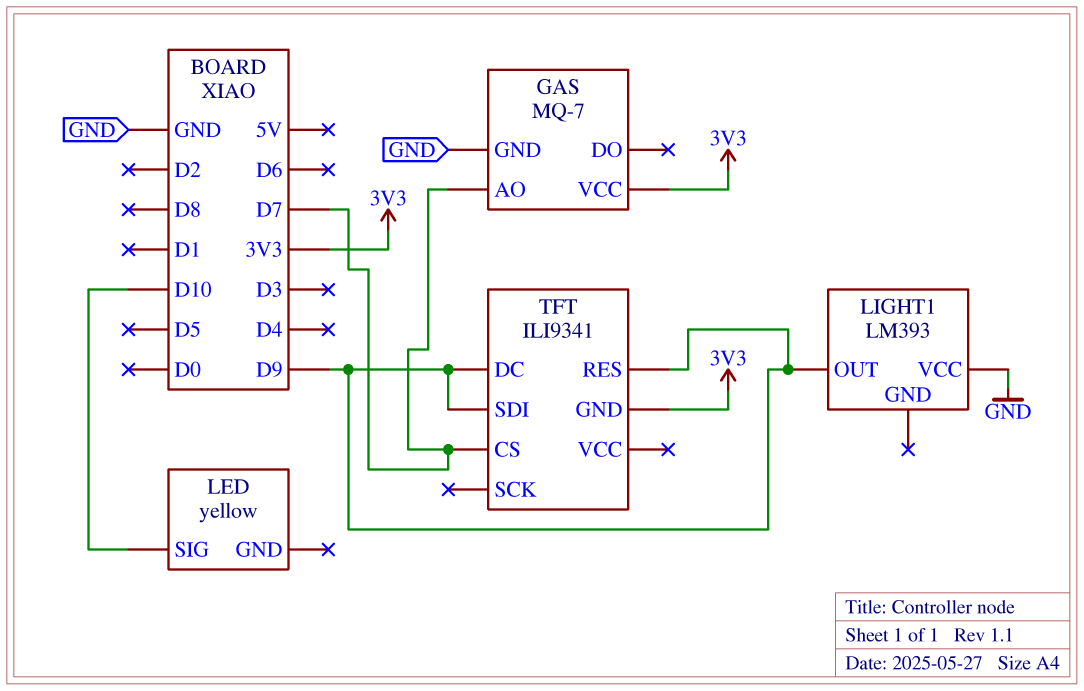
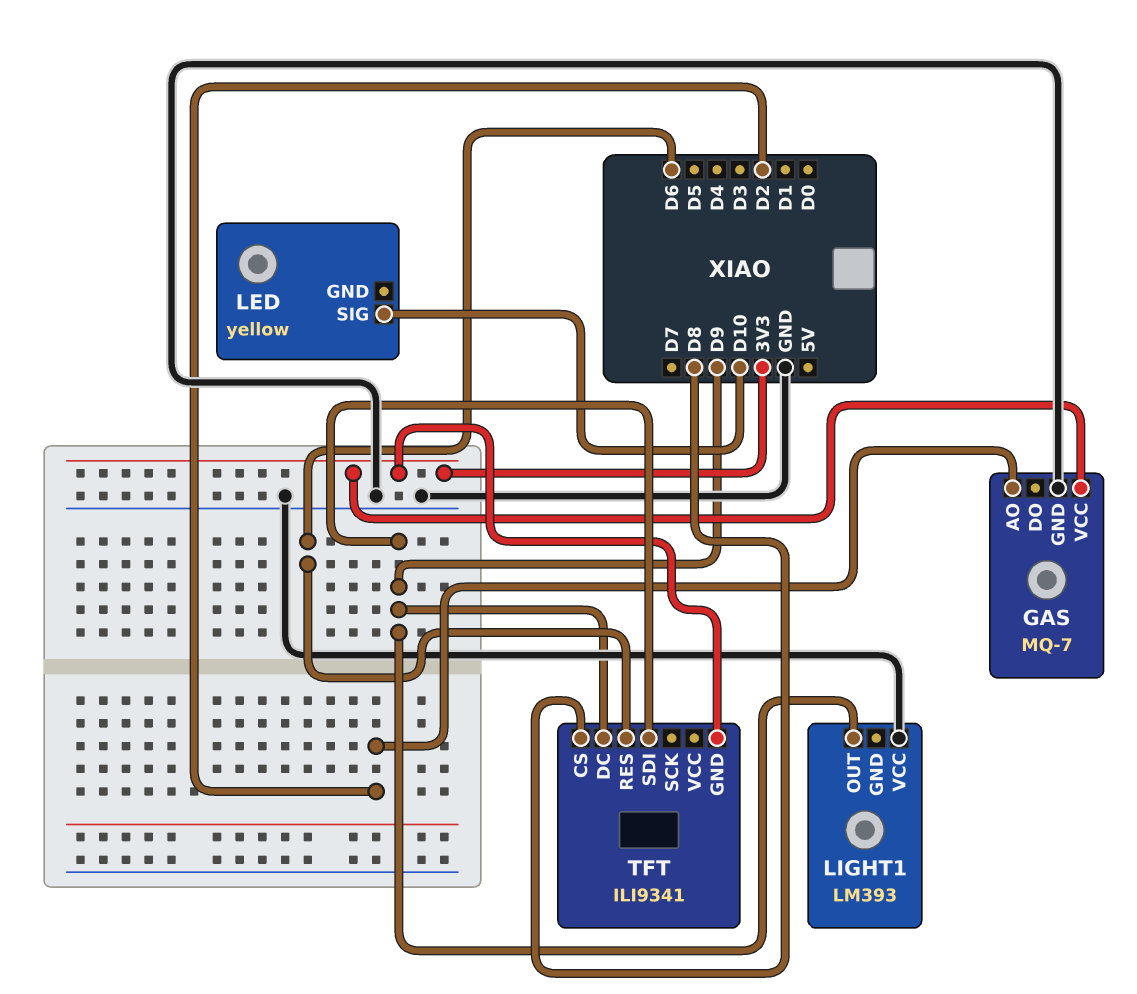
GAS pin AO: D7 -> D2
TFT pin CS: D7 -> D8
TFT pin RES: D9 -> D6

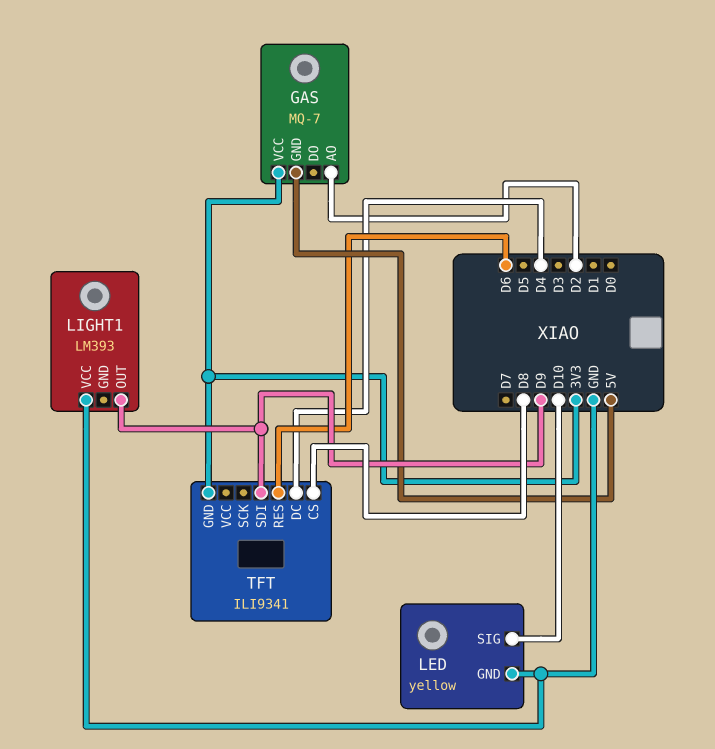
GAS pin GND: GND -> 5V
LED pin GND: none -> GND
TFT pin DC: D9 -> D4

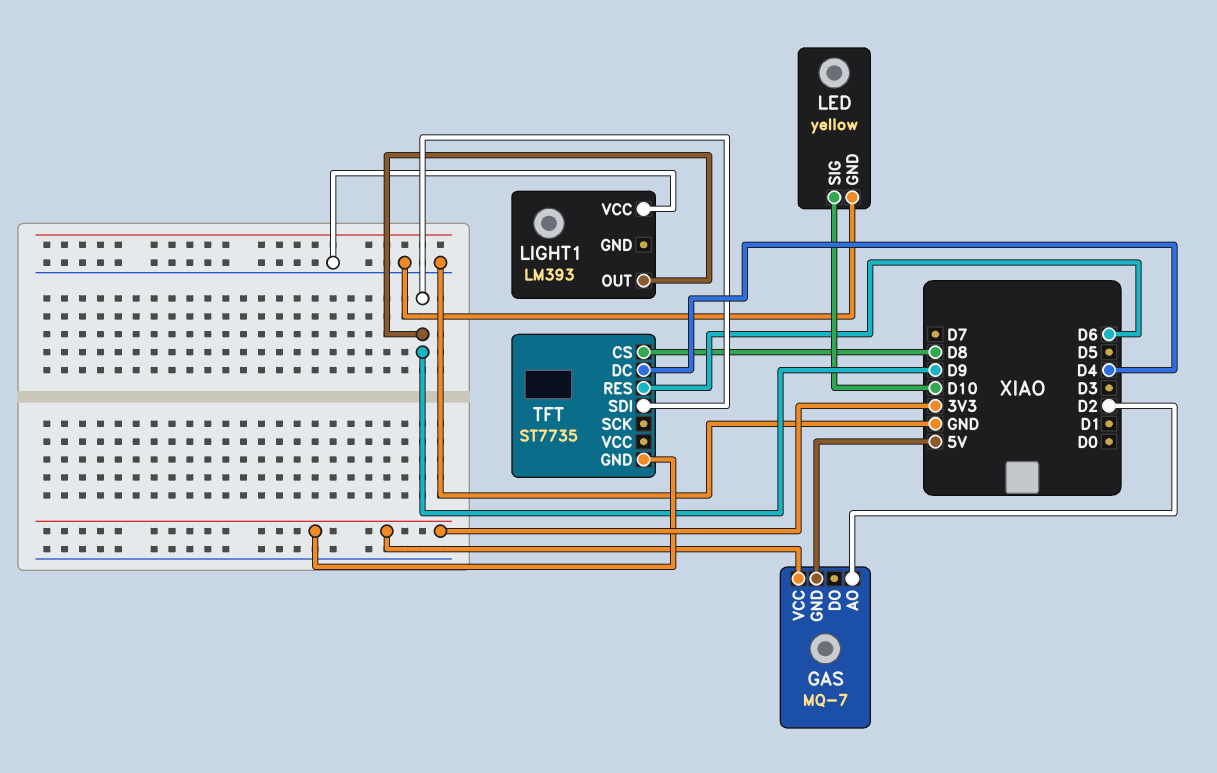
TFT: ILI9341 -> ST7735

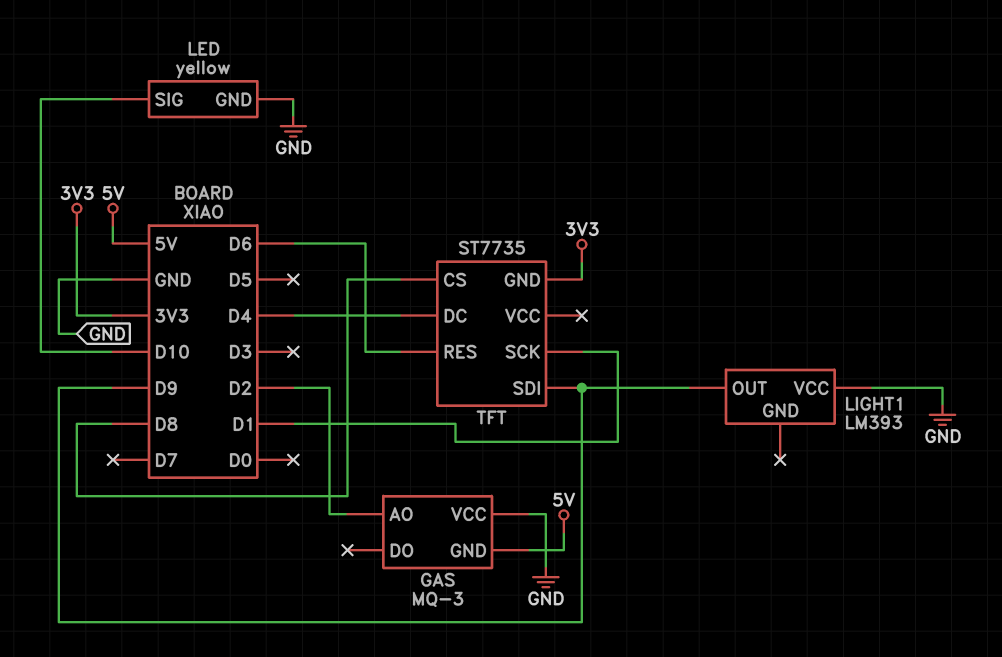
GAS: MQ-7 -> MQ-3
GAS pin VCC: 3V3 -> GND
TFT pin SCK: none -> D1

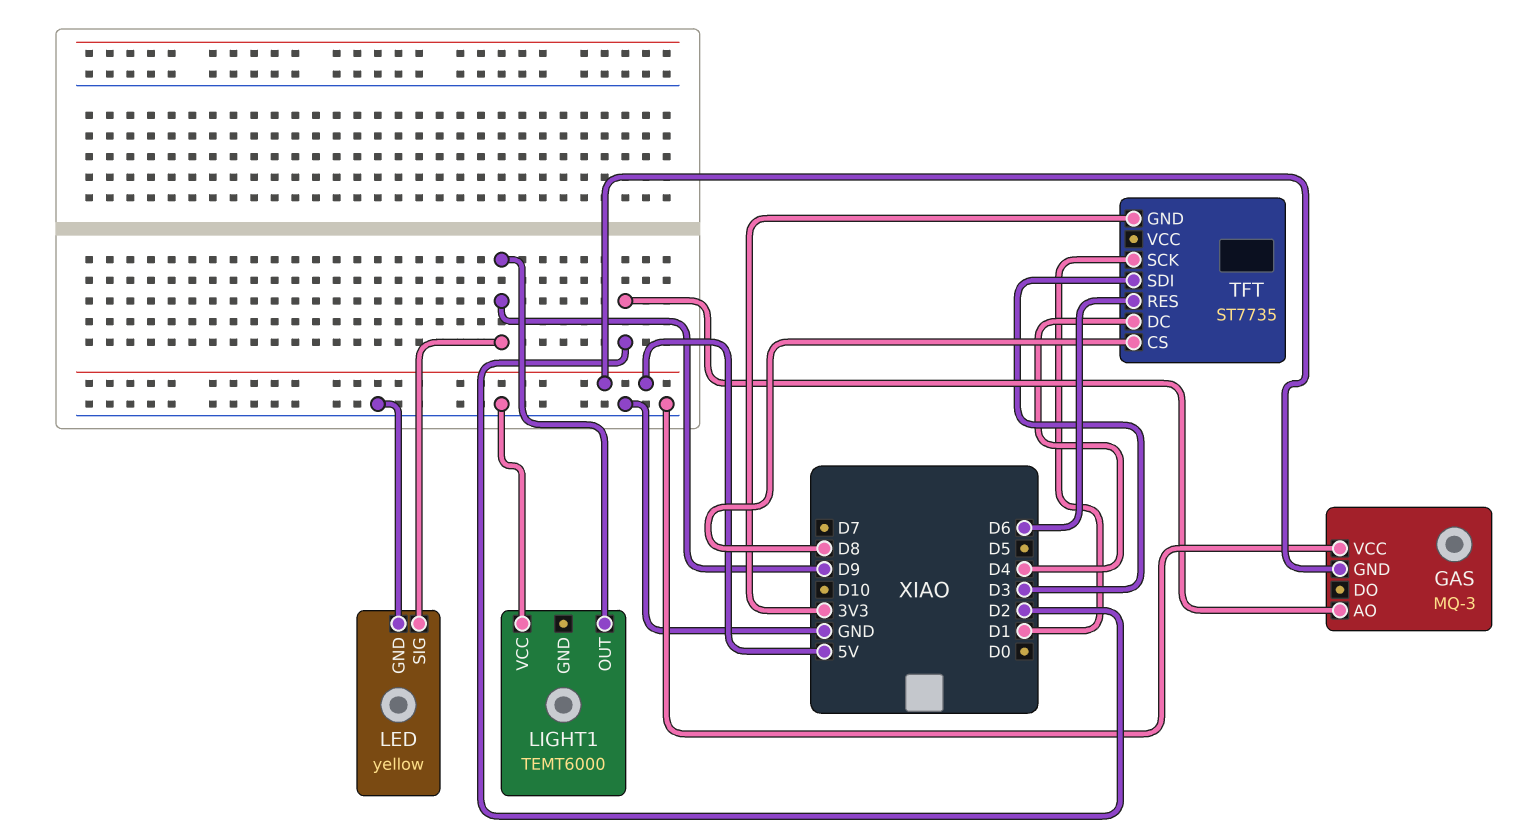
LED pin SIG: D10 -> D9
LIGHT1: LM393 -> TEMT6000
TFT pin SDI: D9 -> D3

